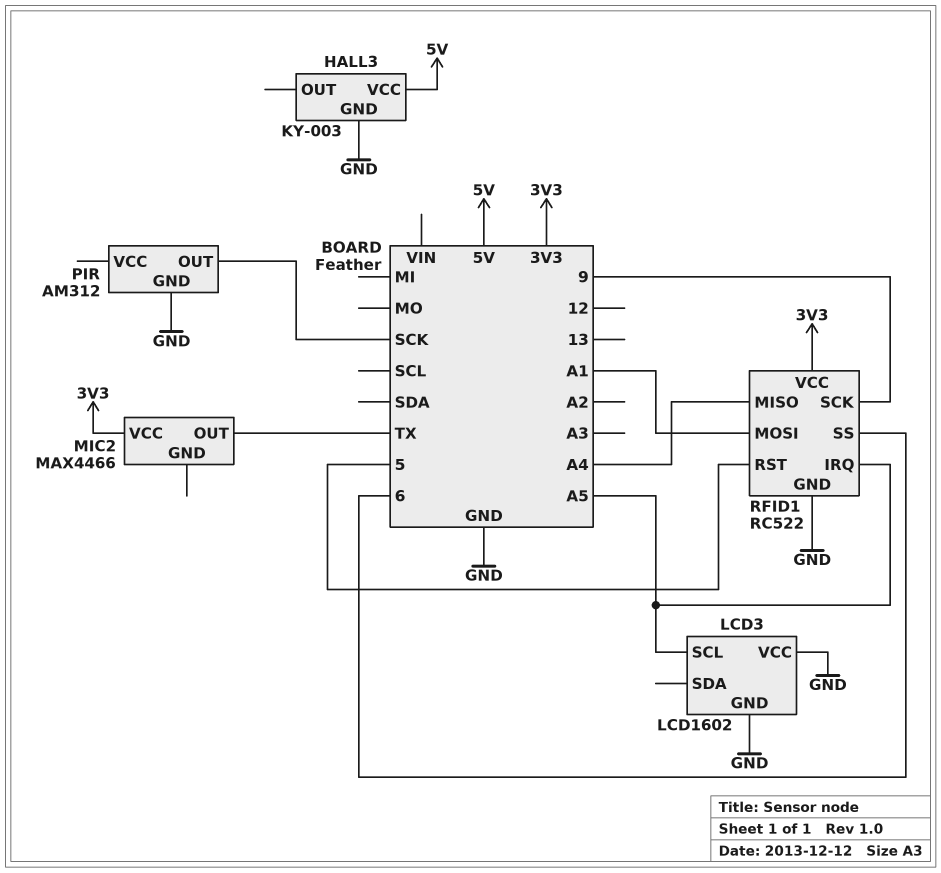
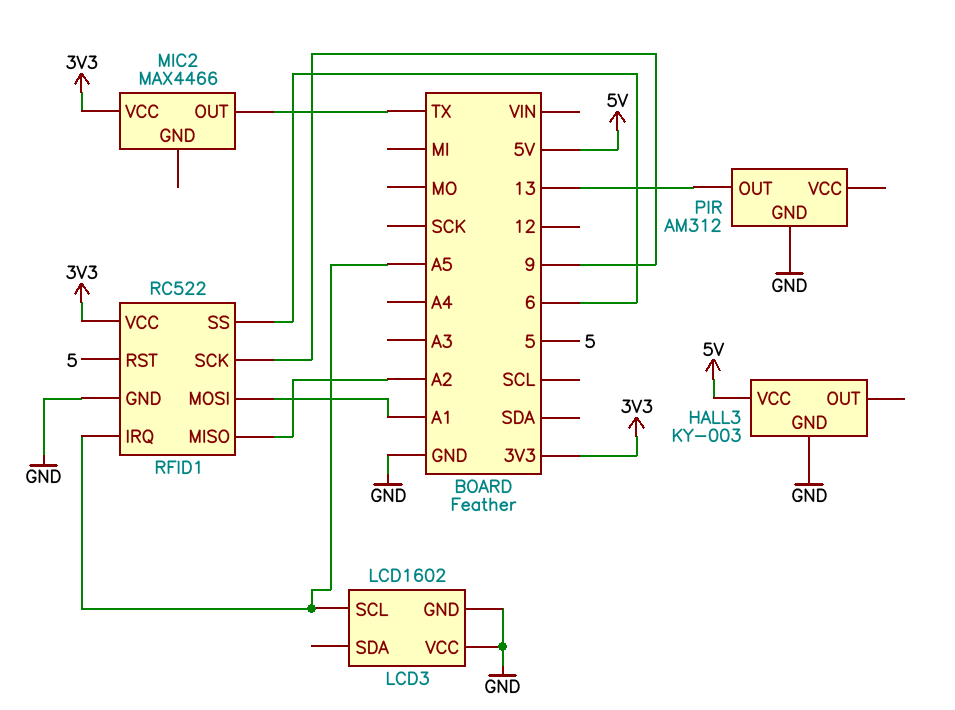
PIR pin OUT: SCK -> 13
RFID1 pin MISO: A4 -> A2

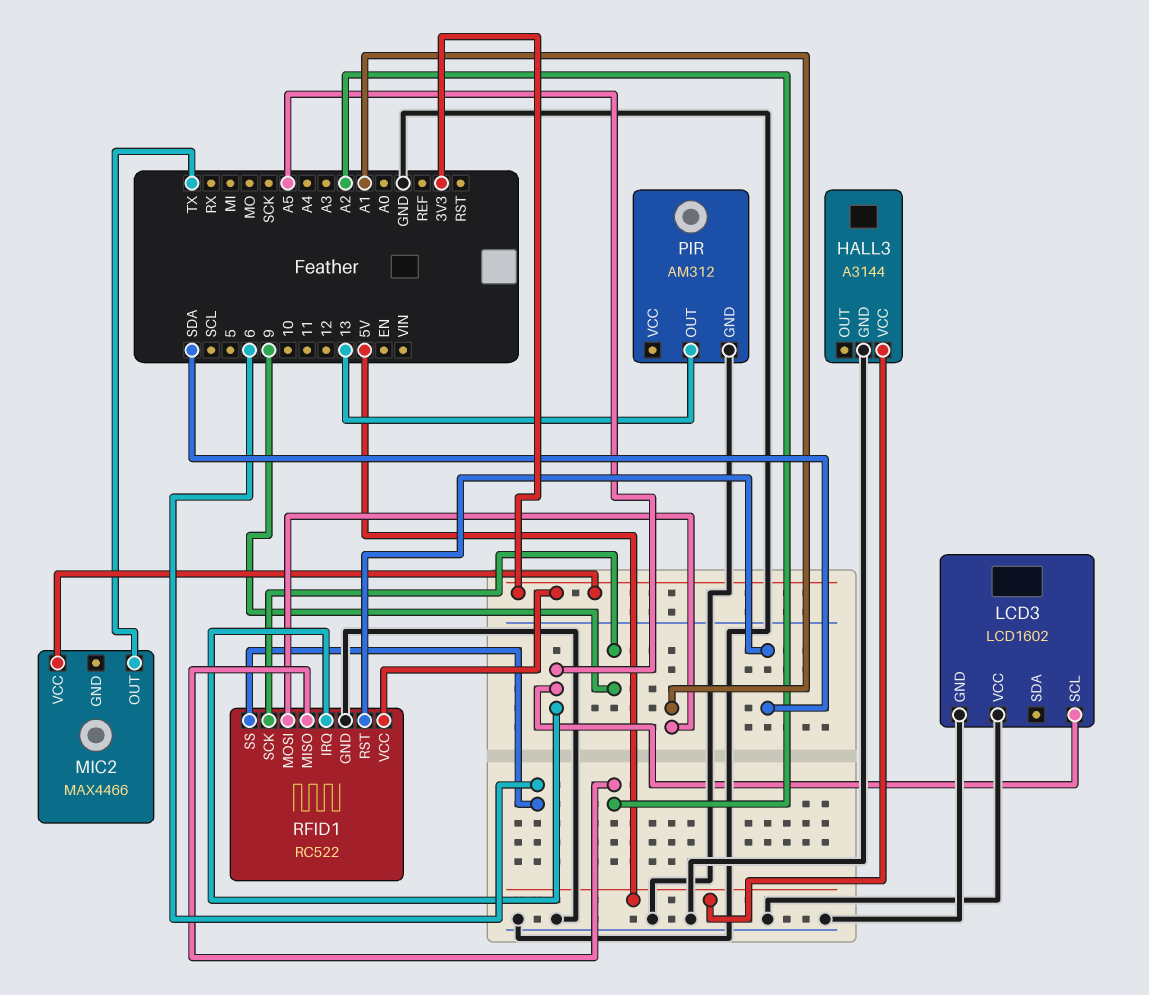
HALL3: KY-003 -> A3144
RFID1 pin RST: 5 -> SDA

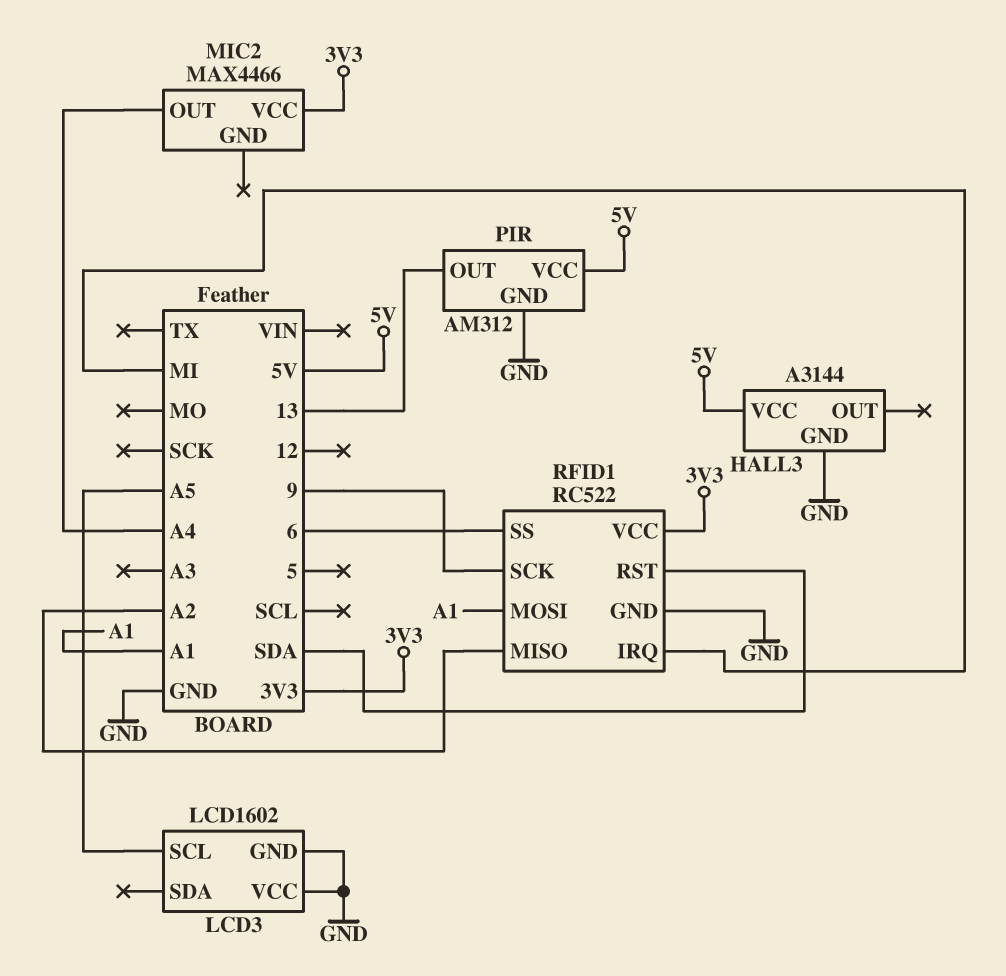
MIC2 pin OUT: TX -> A4
PIR pin VCC: none -> 5V
RFID1 pin IRQ: A5 -> MI

